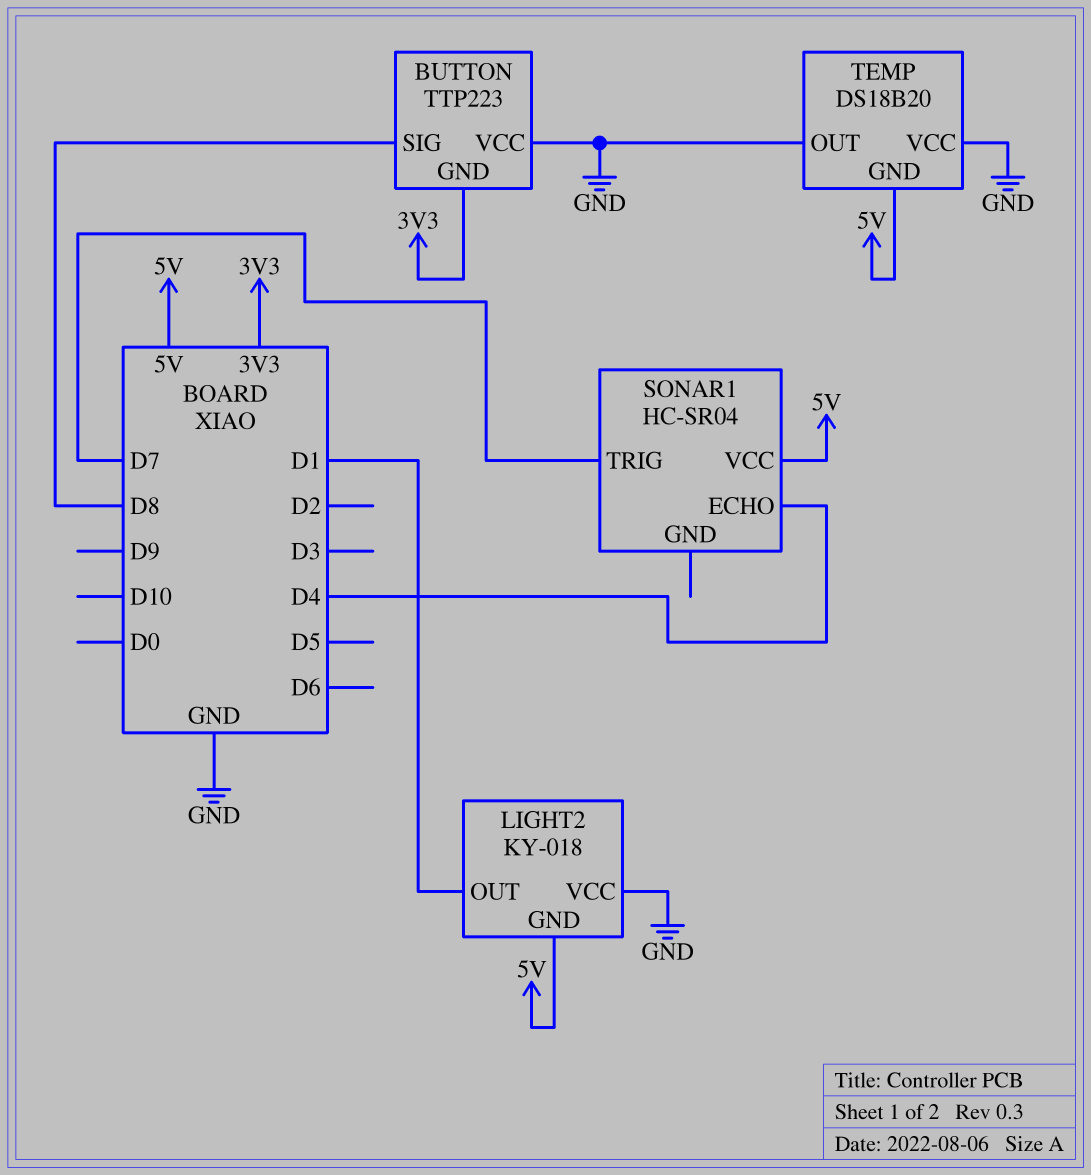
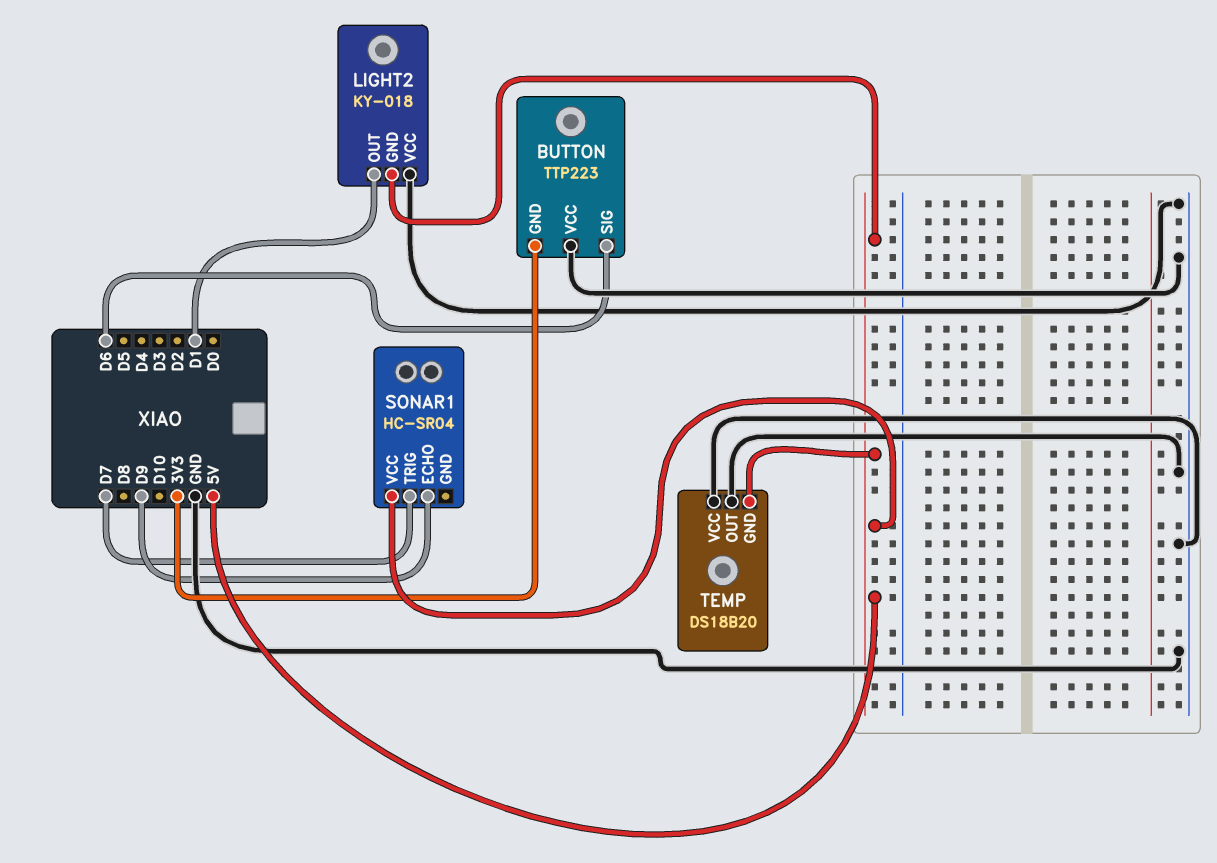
BUTTON pin SIG: D8 -> D6
SONAR1 pin ECHO: D4 -> D9

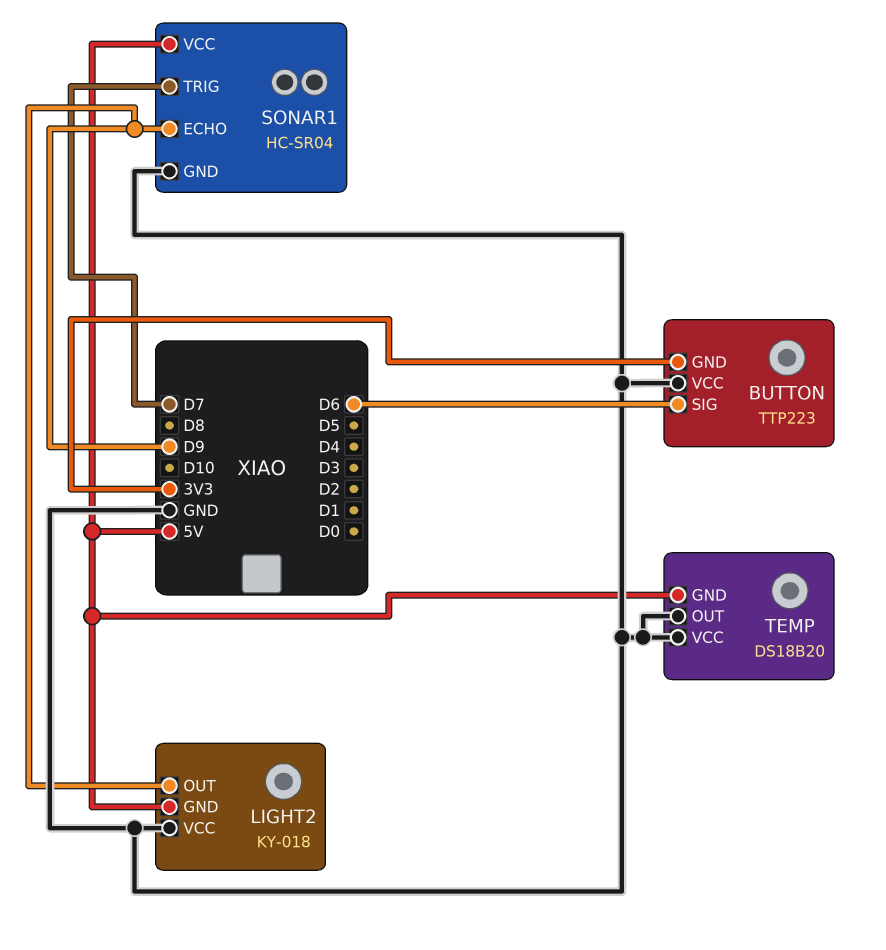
LIGHT2 pin OUT: D1 -> D9
SONAR1 pin GND: none -> GND

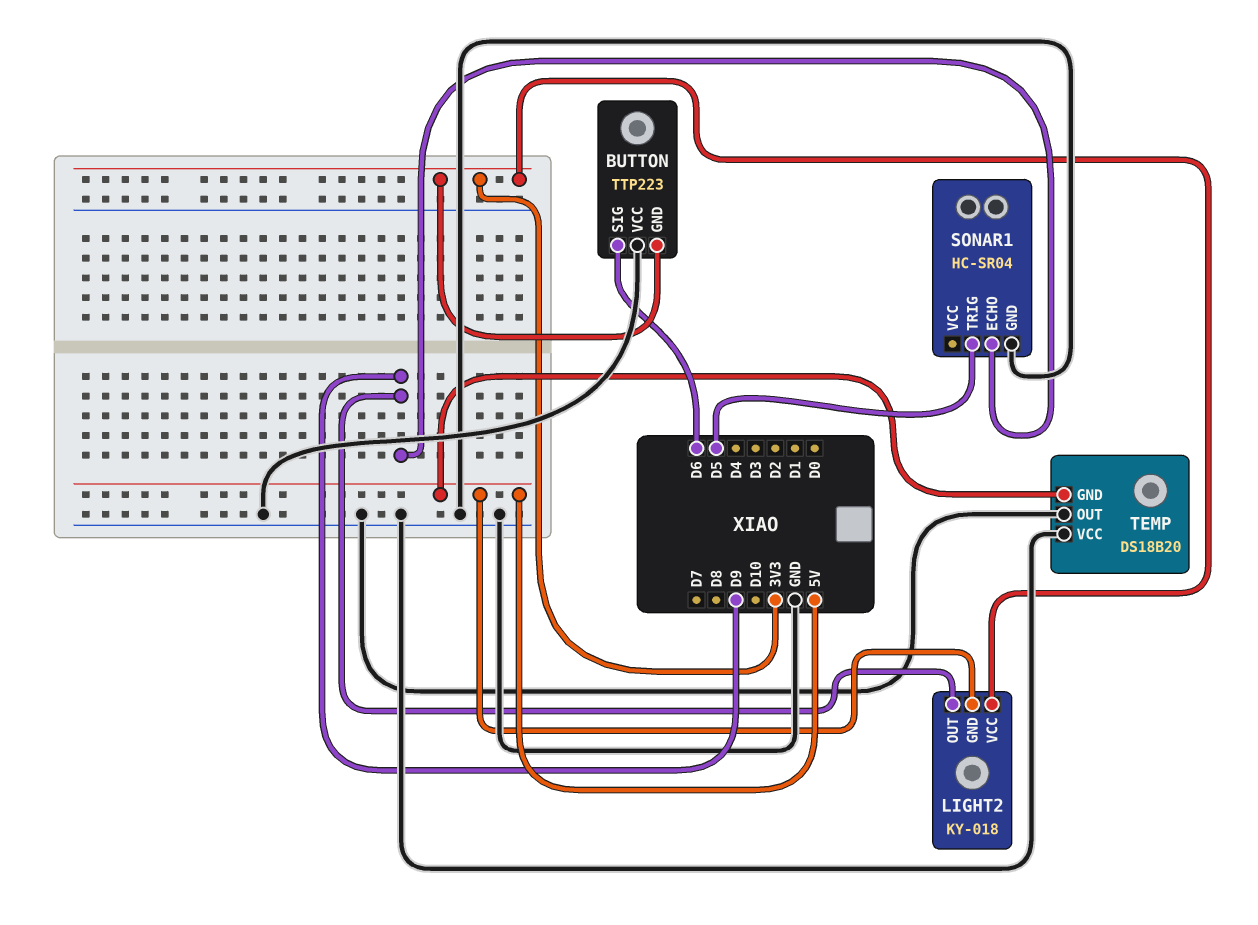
LIGHT2 pin VCC: GND -> 3V3
SONAR1 pin TRIG: D7 -> D5
SONAR1 pin VCC: 5V -> none

